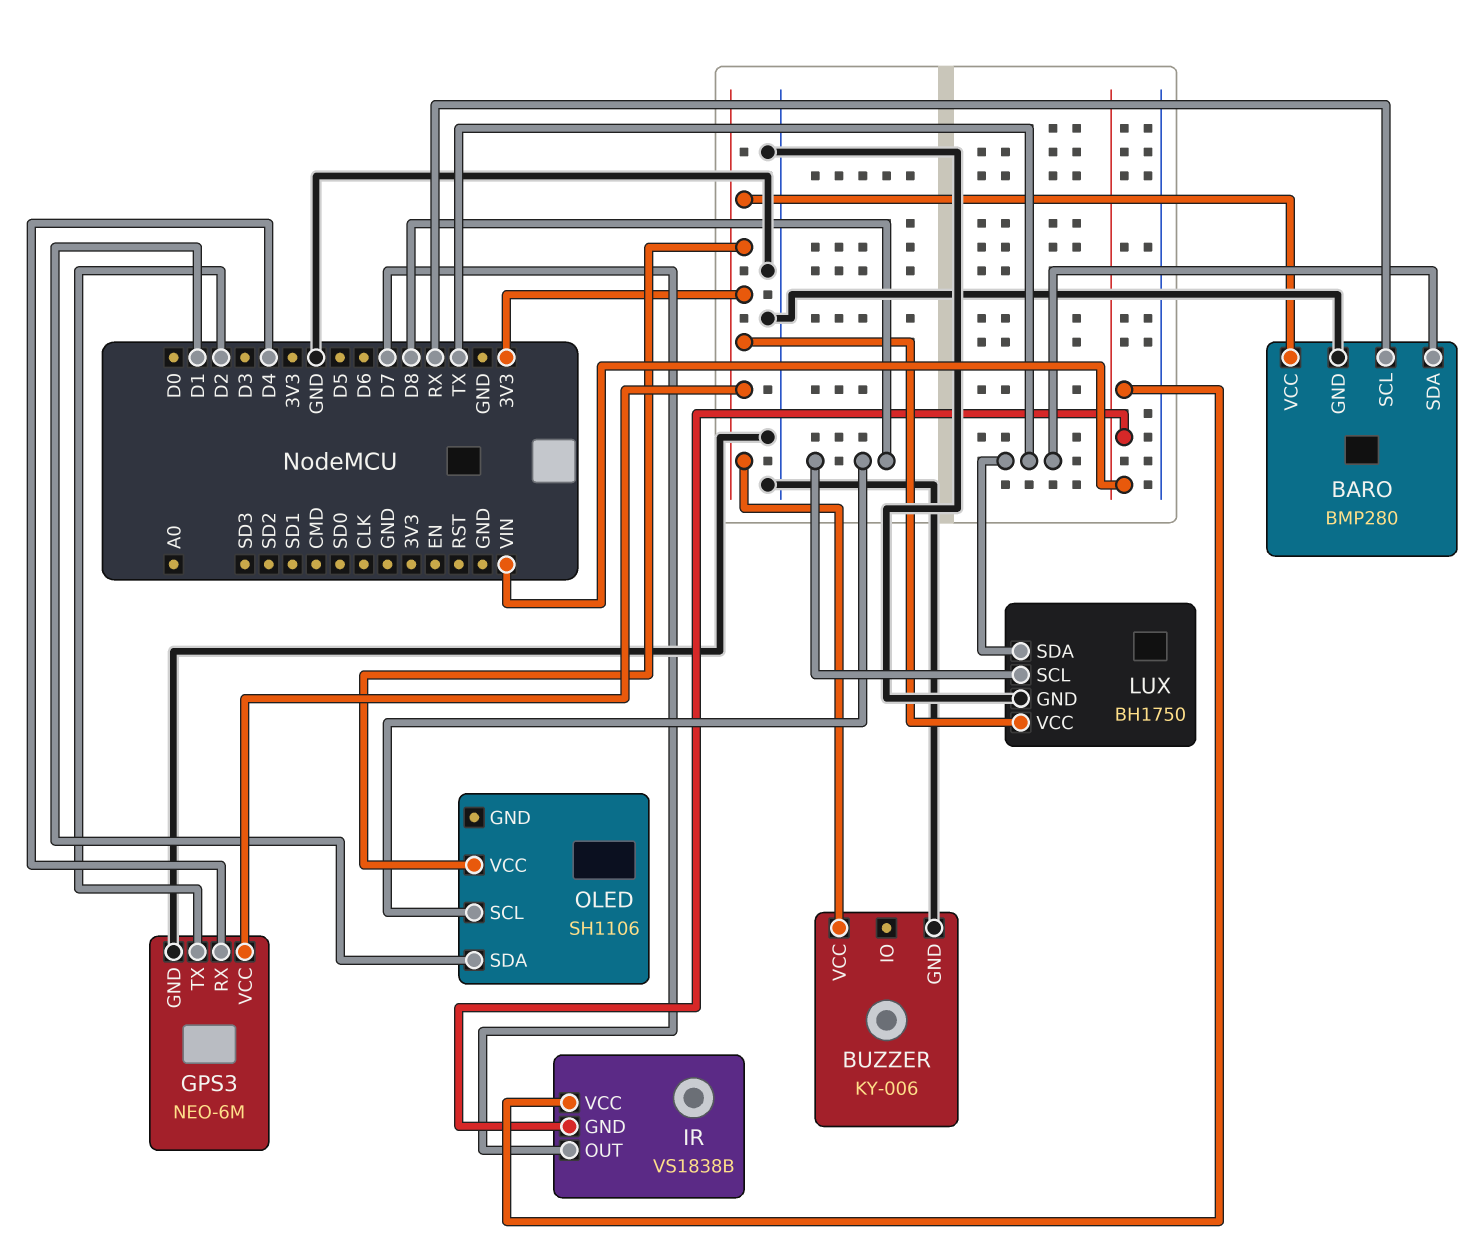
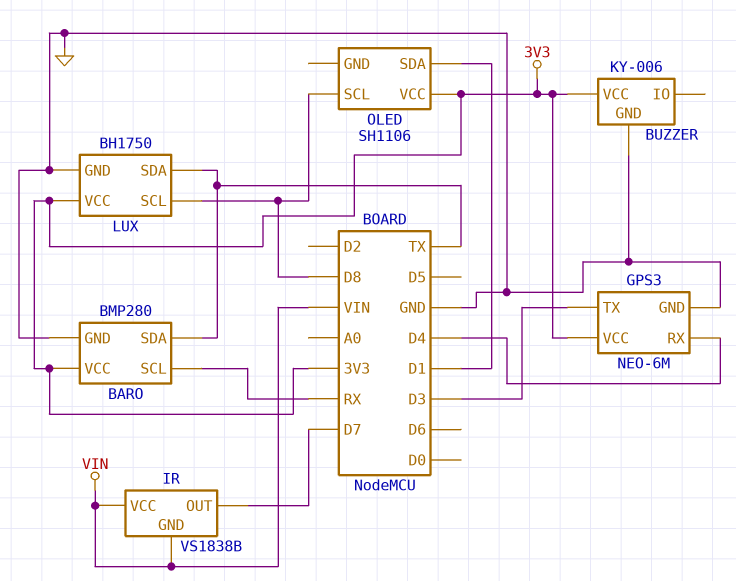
GPS3 pin TX: D2 -> D3

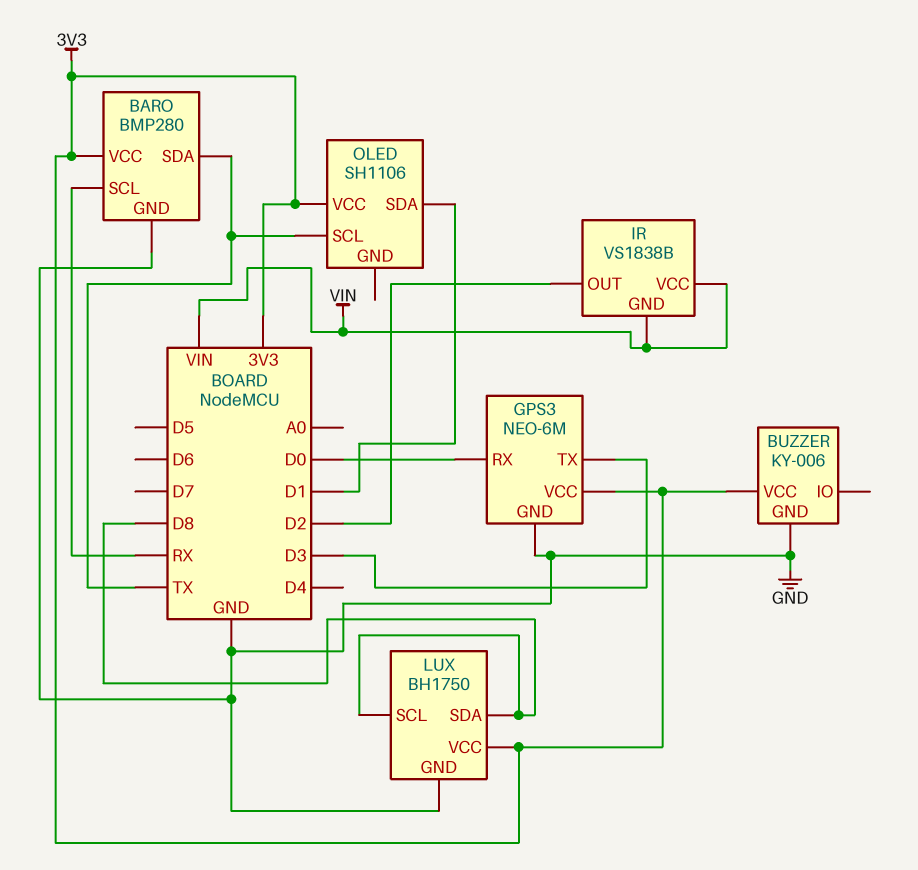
GPS3 pin RX: D4 -> D0
IR pin OUT: D7 -> D2
LUX pin SDA: TX -> D8
OLED pin SCL: D8 -> TX

